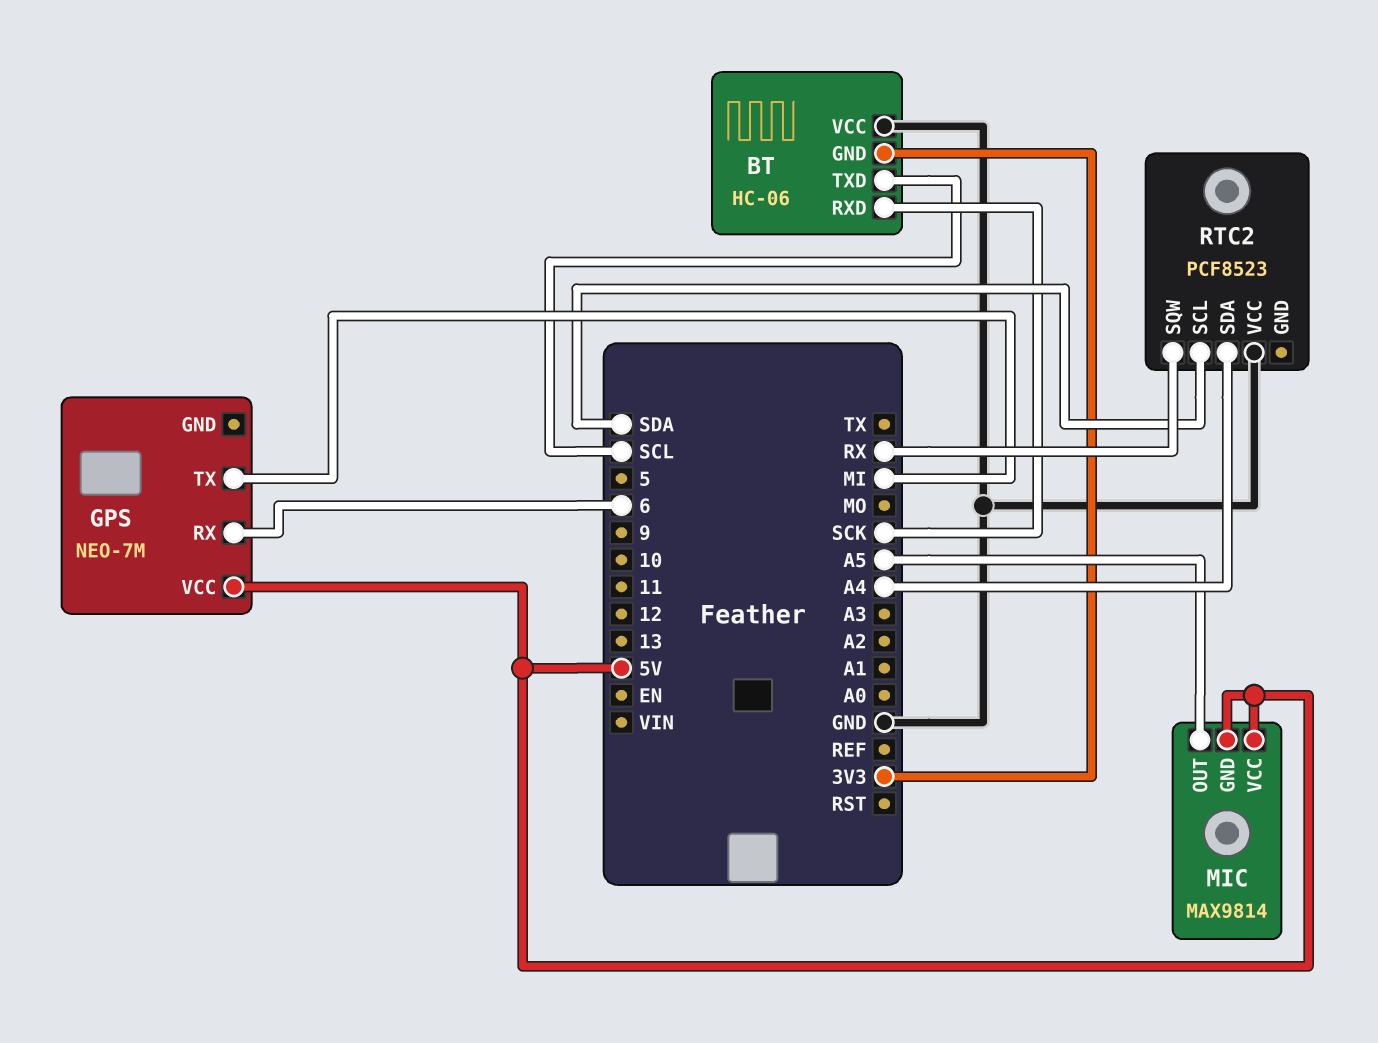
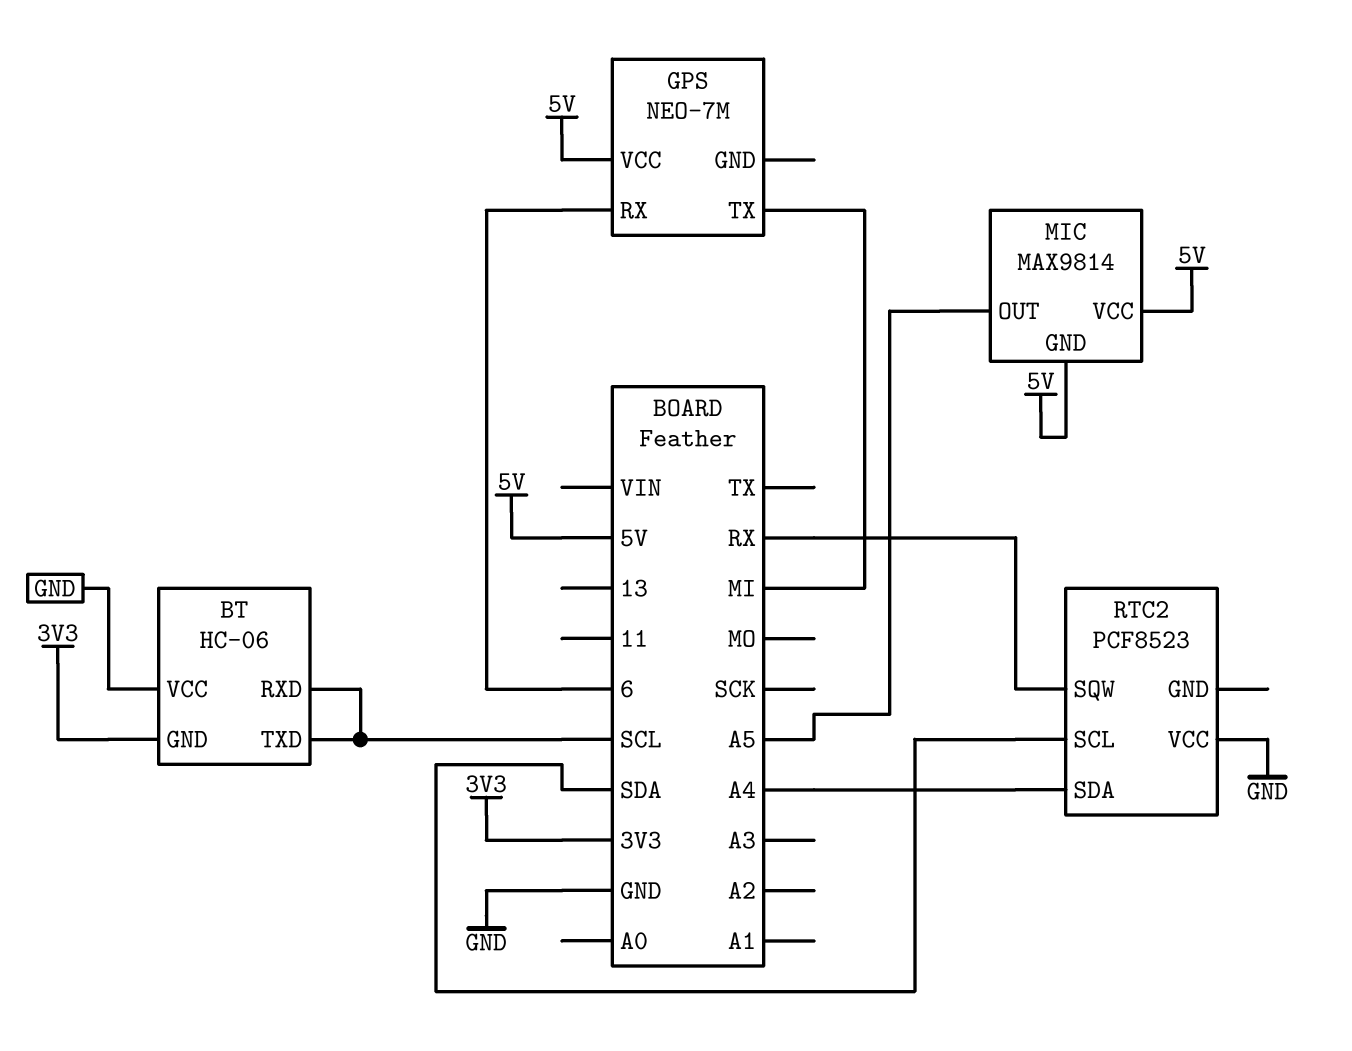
BT pin RXD: SCK -> SCL

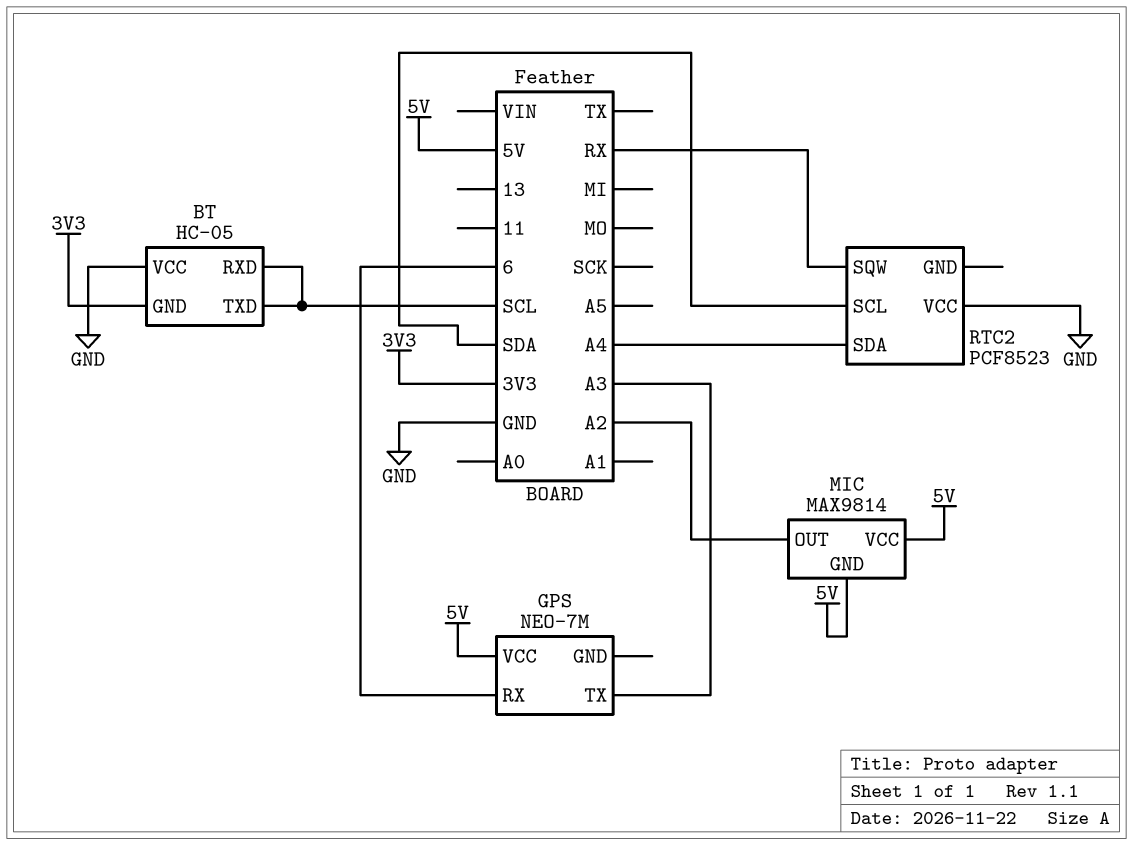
BT: HC-06 -> HC-05
GPS pin TX: MI -> A3
MIC pin OUT: A5 -> A2

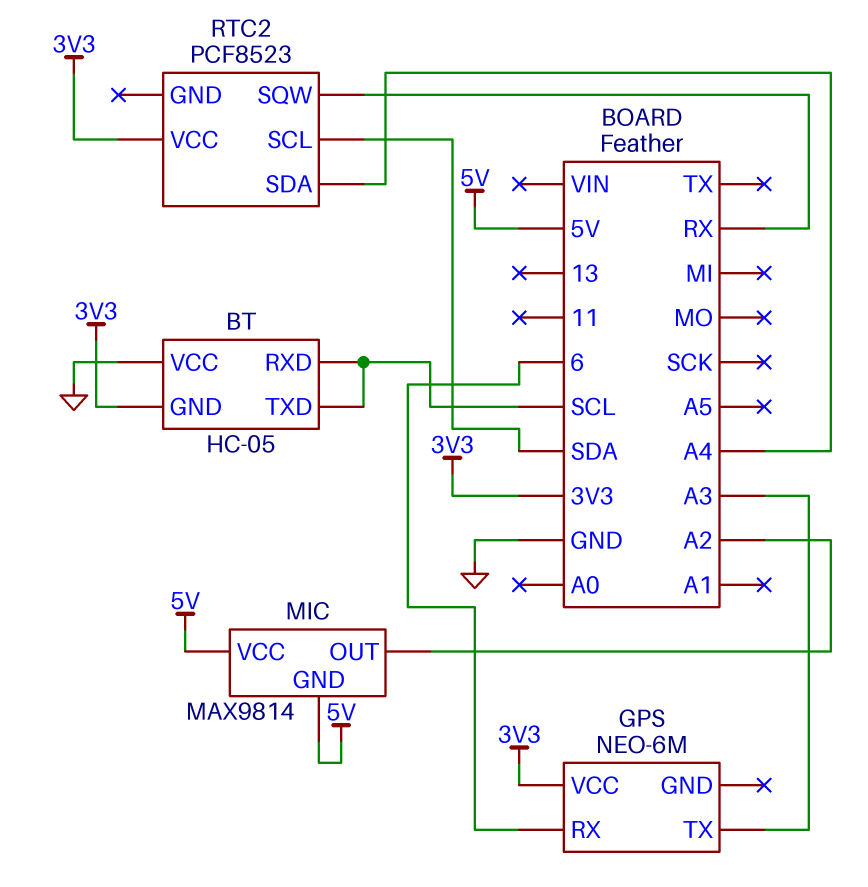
GPS: NEO-7M -> NEO-6M
GPS pin VCC: 5V -> 3V3
RTC2 pin VCC: GND -> 3V3

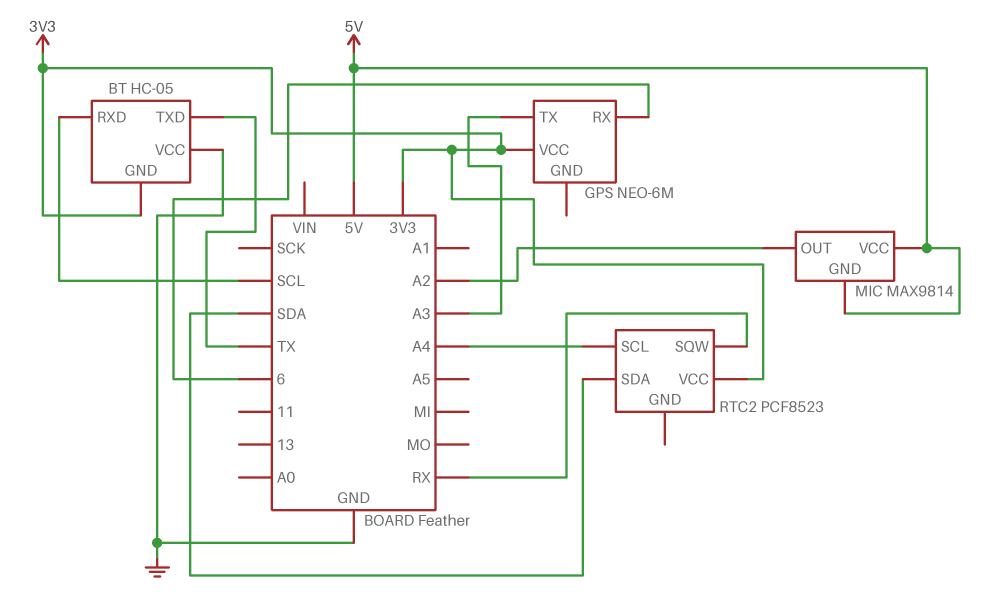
BT pin TXD: SCL -> TX
RTC2 pin SCL: SDA -> A4
RTC2 pin SDA: A4 -> SDA

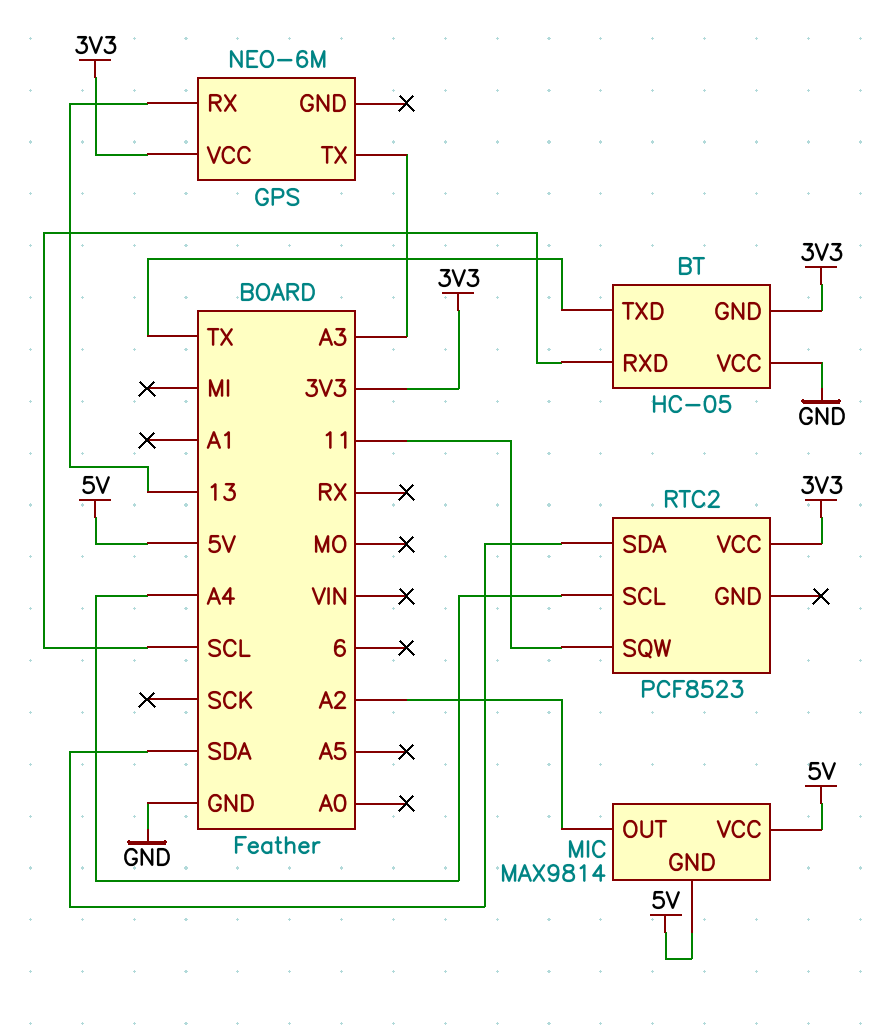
GPS pin RX: 6 -> 13
RTC2 pin SQW: RX -> 11

